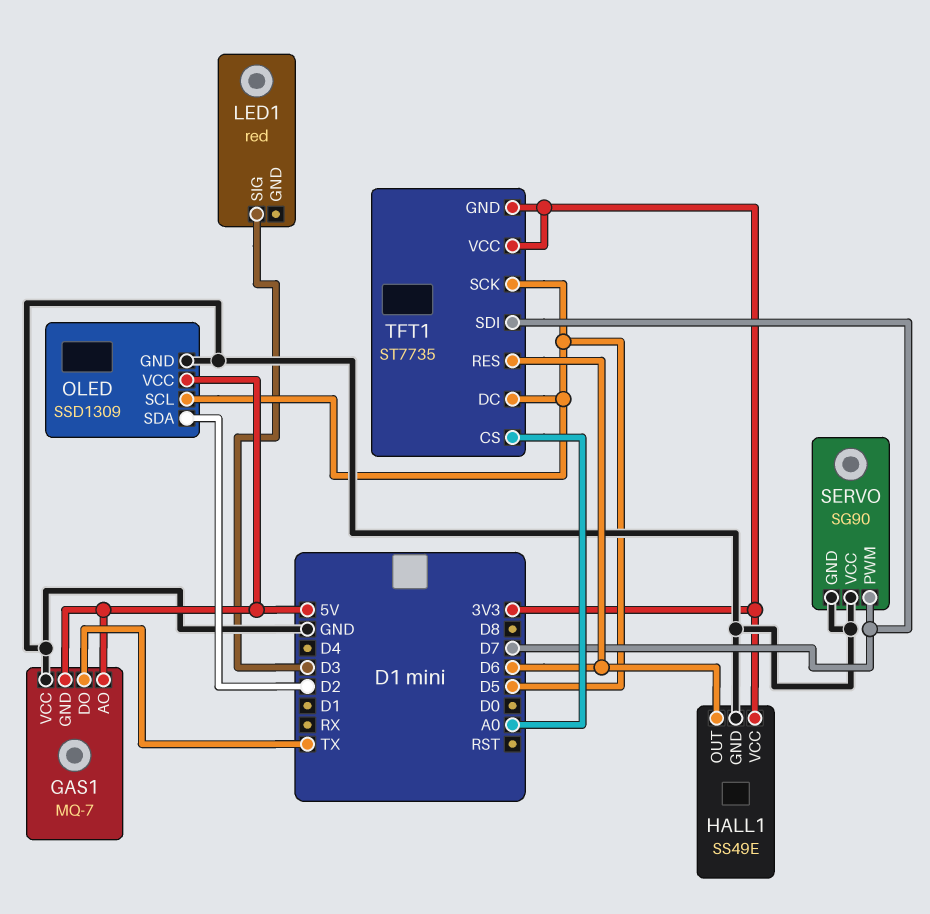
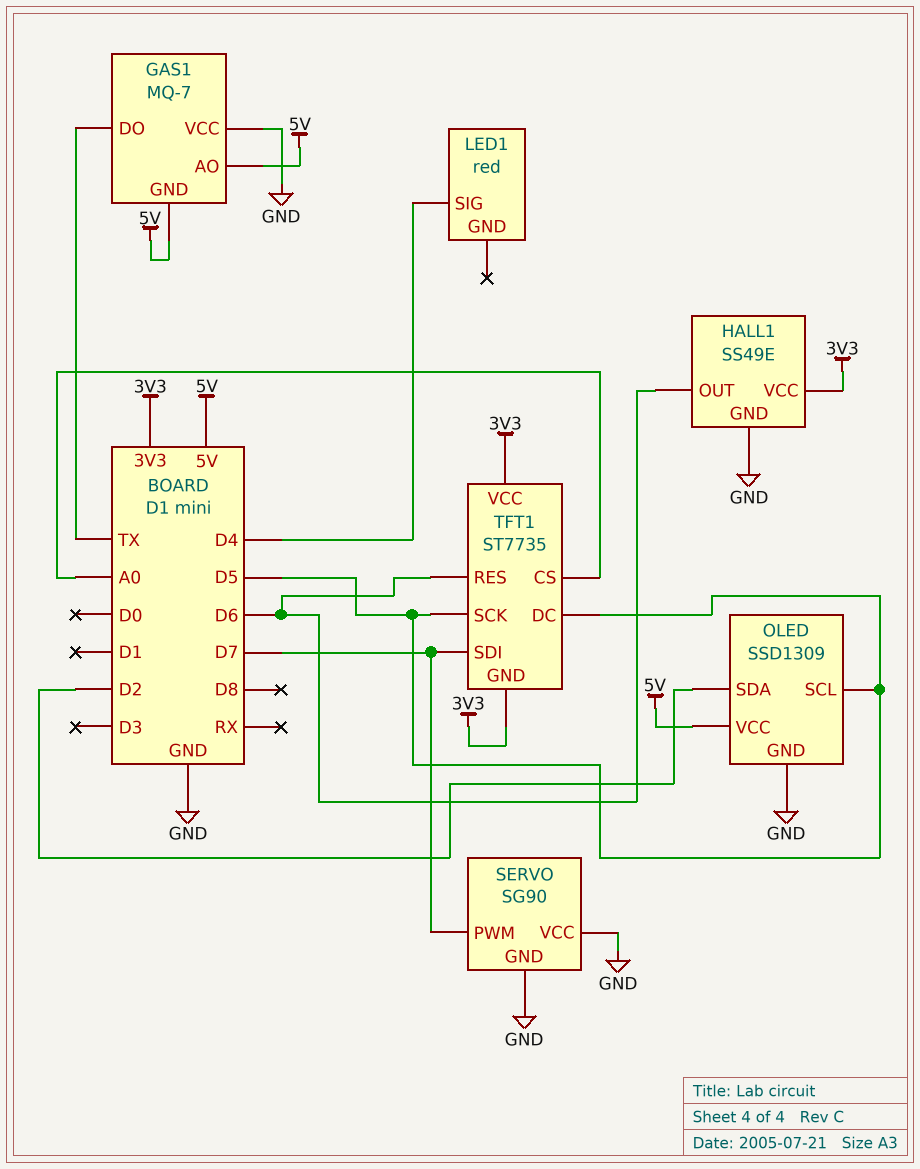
LED1 pin SIG: D3 -> D4

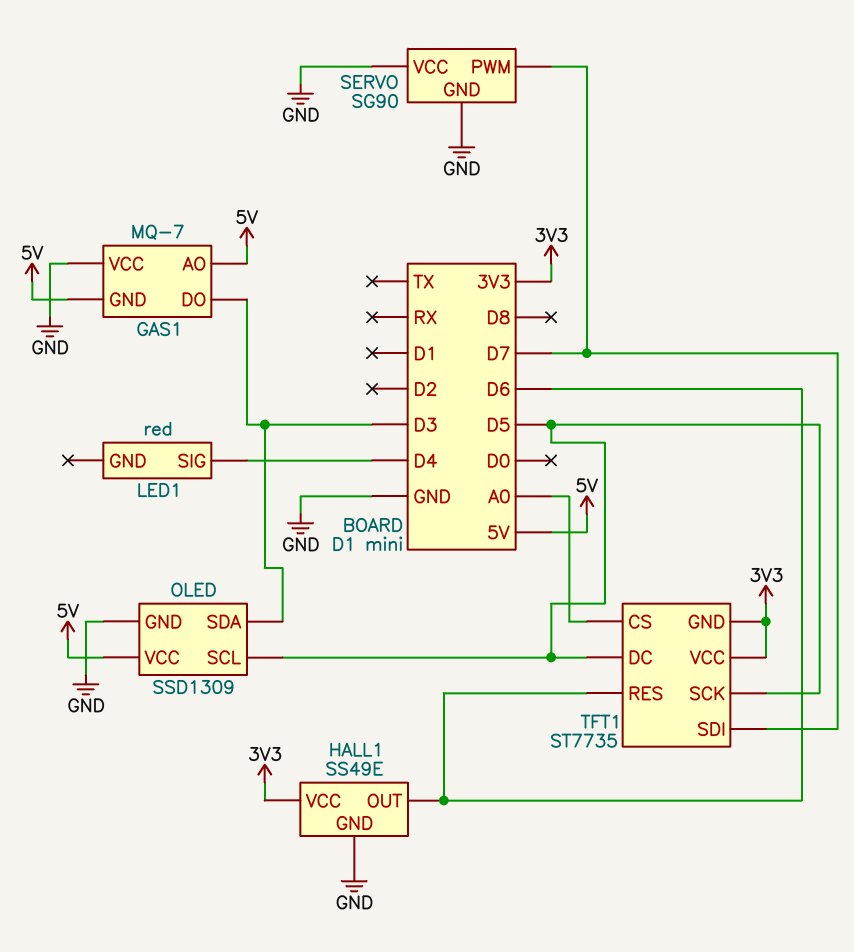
GAS1 pin DO: TX -> D3
OLED pin SDA: D2 -> D3

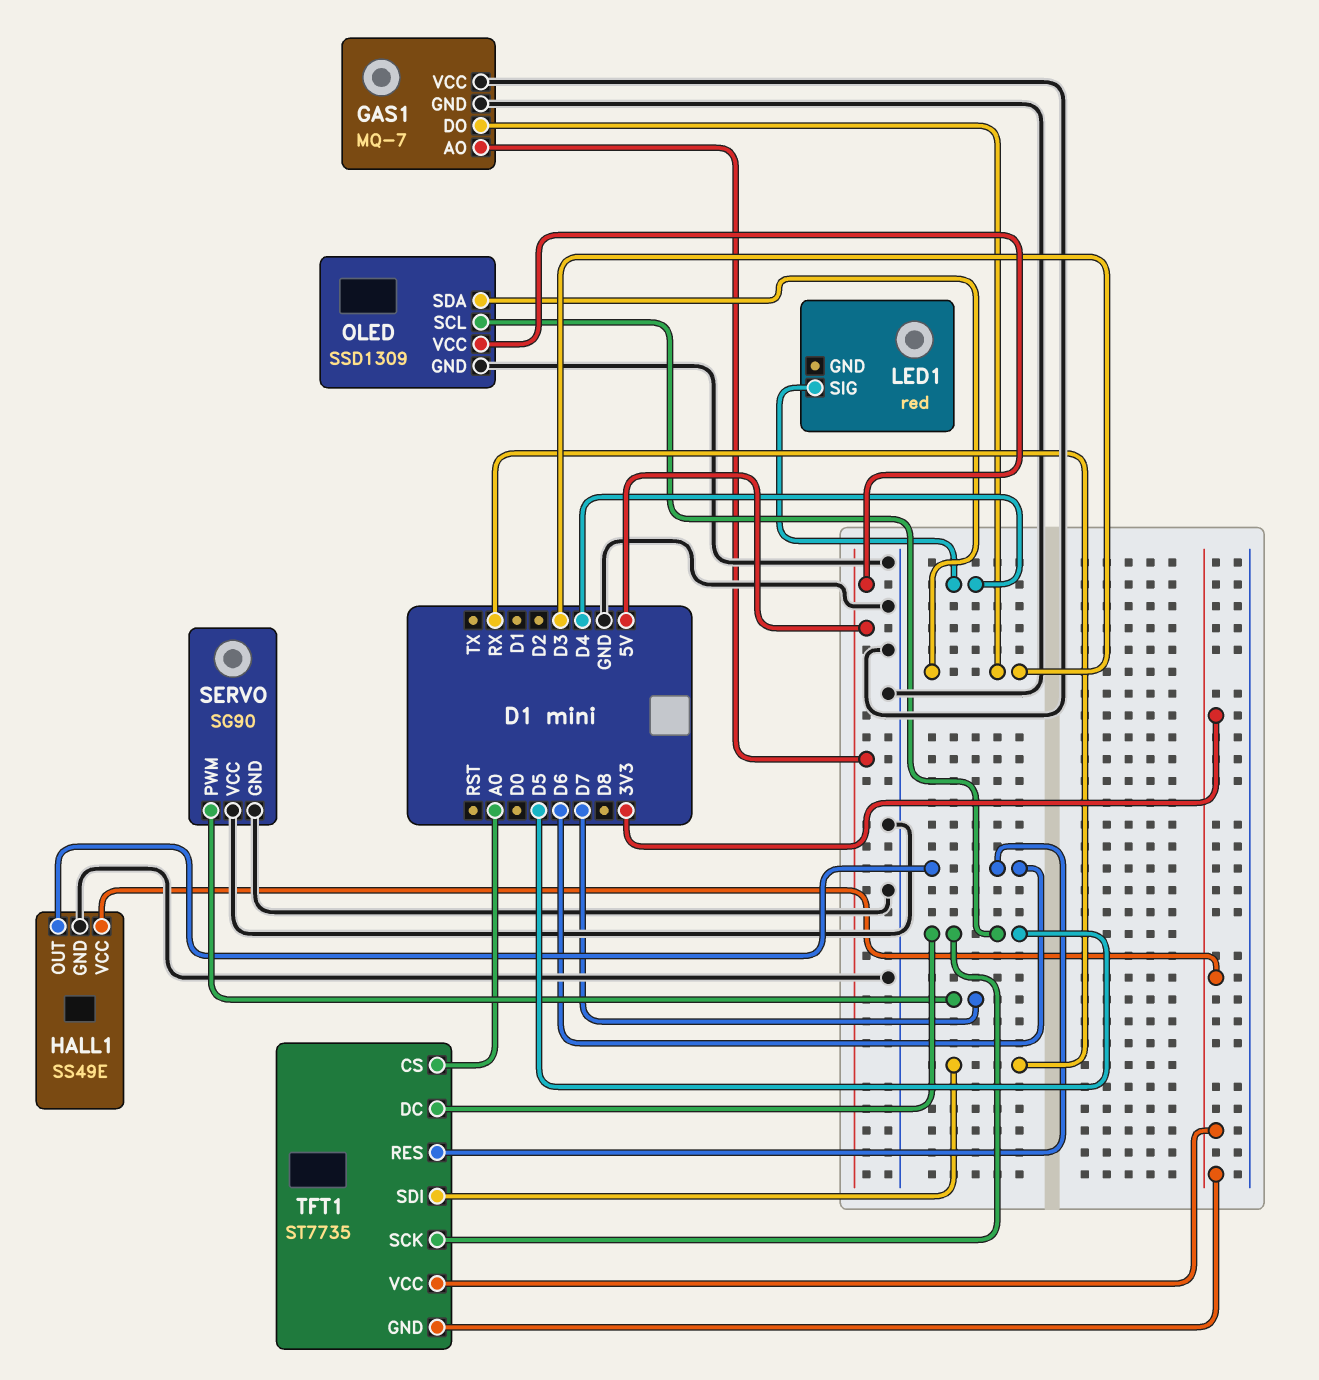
GAS1 pin GND: 5V -> GND
TFT1 pin SDI: D7 -> RX

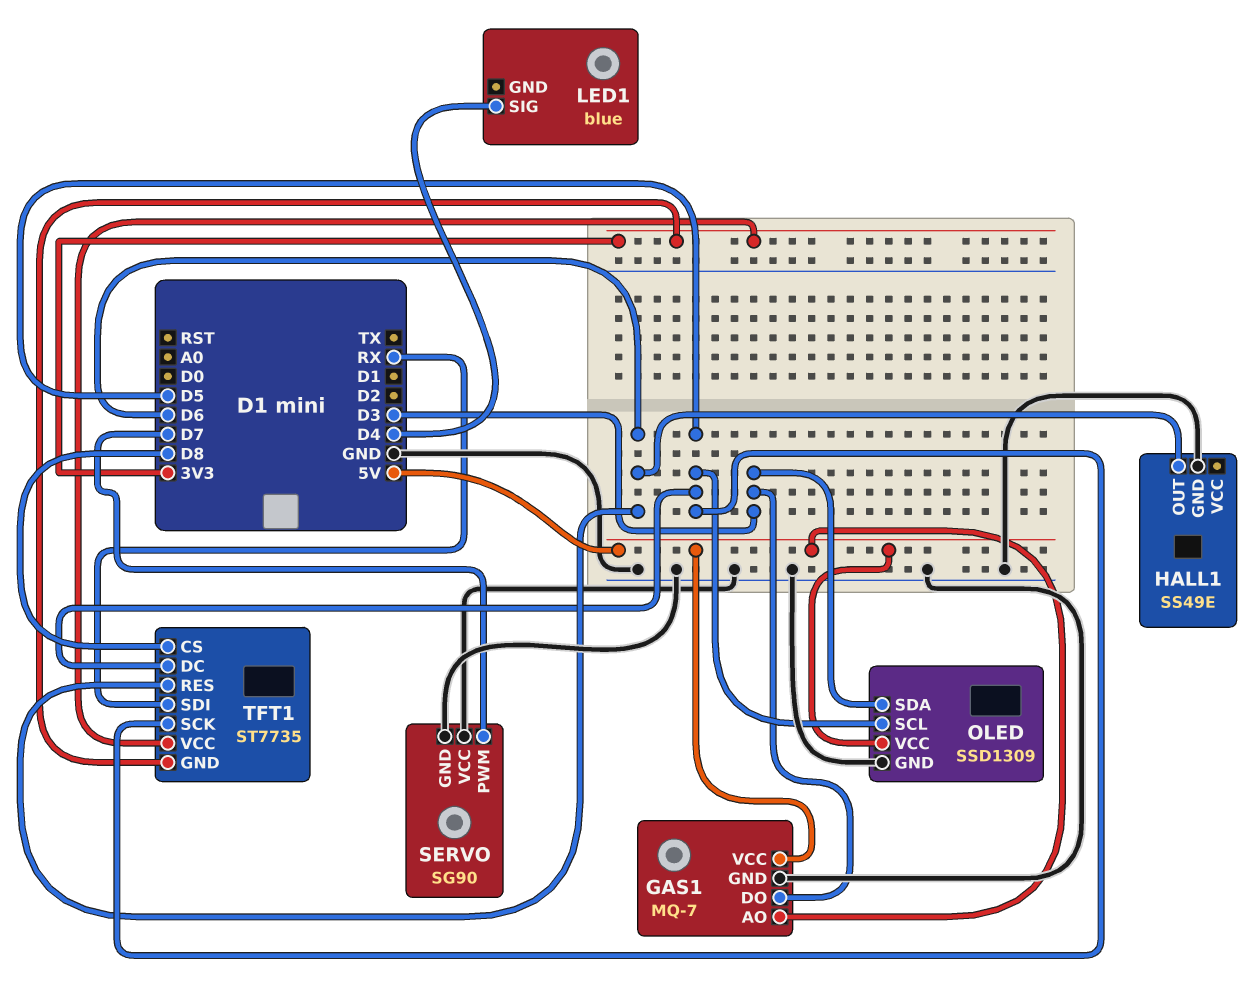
GAS1 pin VCC: GND -> 5V
HALL1 pin VCC: 3V3 -> none
LED1: red -> blue
TFT1 pin CS: A0 -> D8

